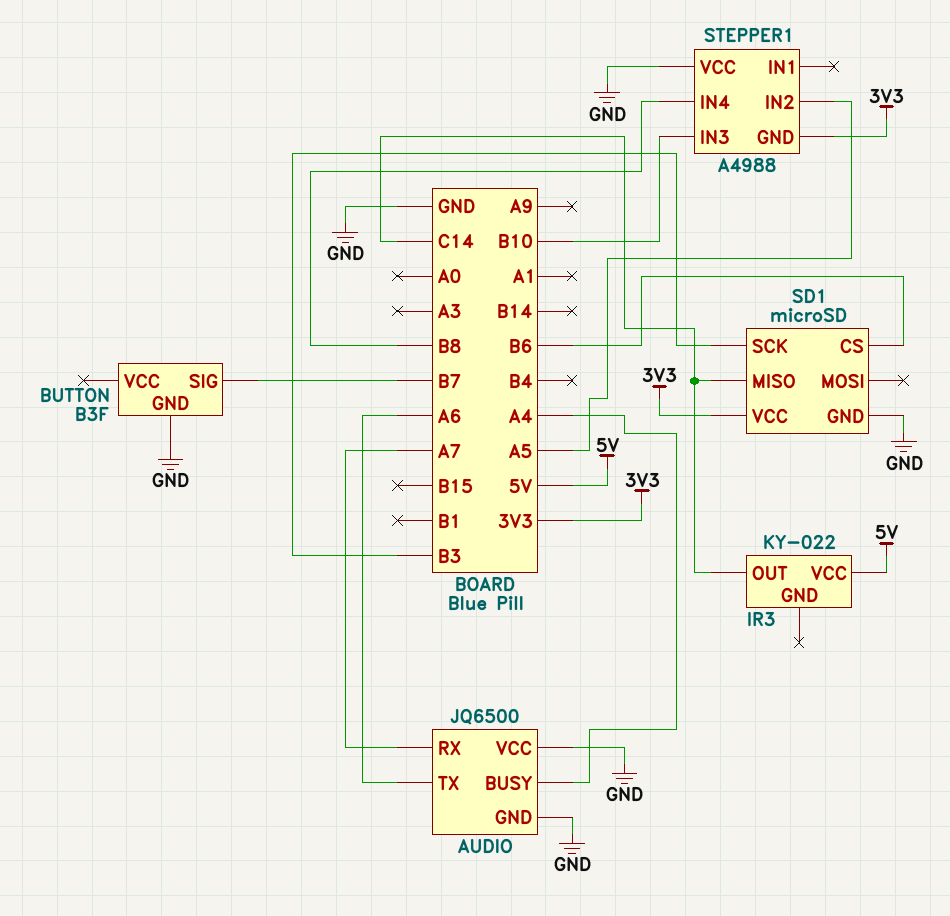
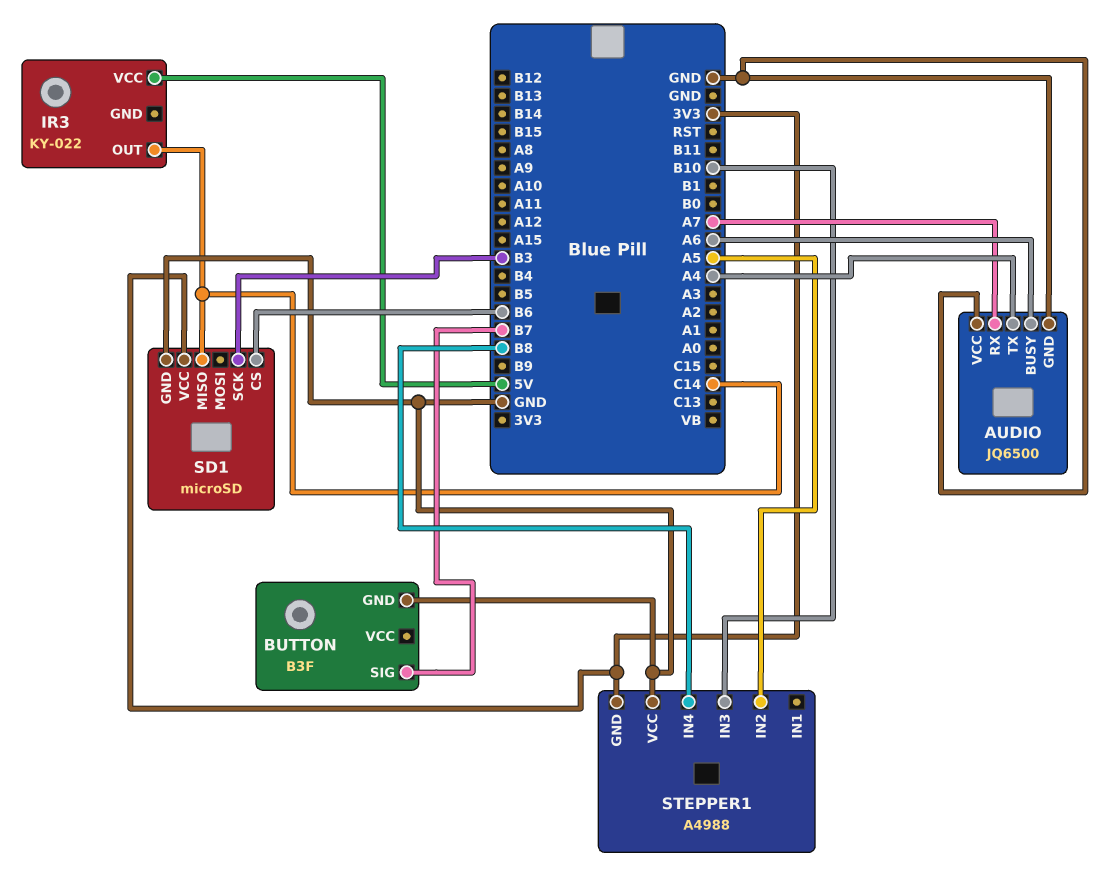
AUDIO pin BUSY: A4 -> A6
AUDIO pin TX: A6 -> A4

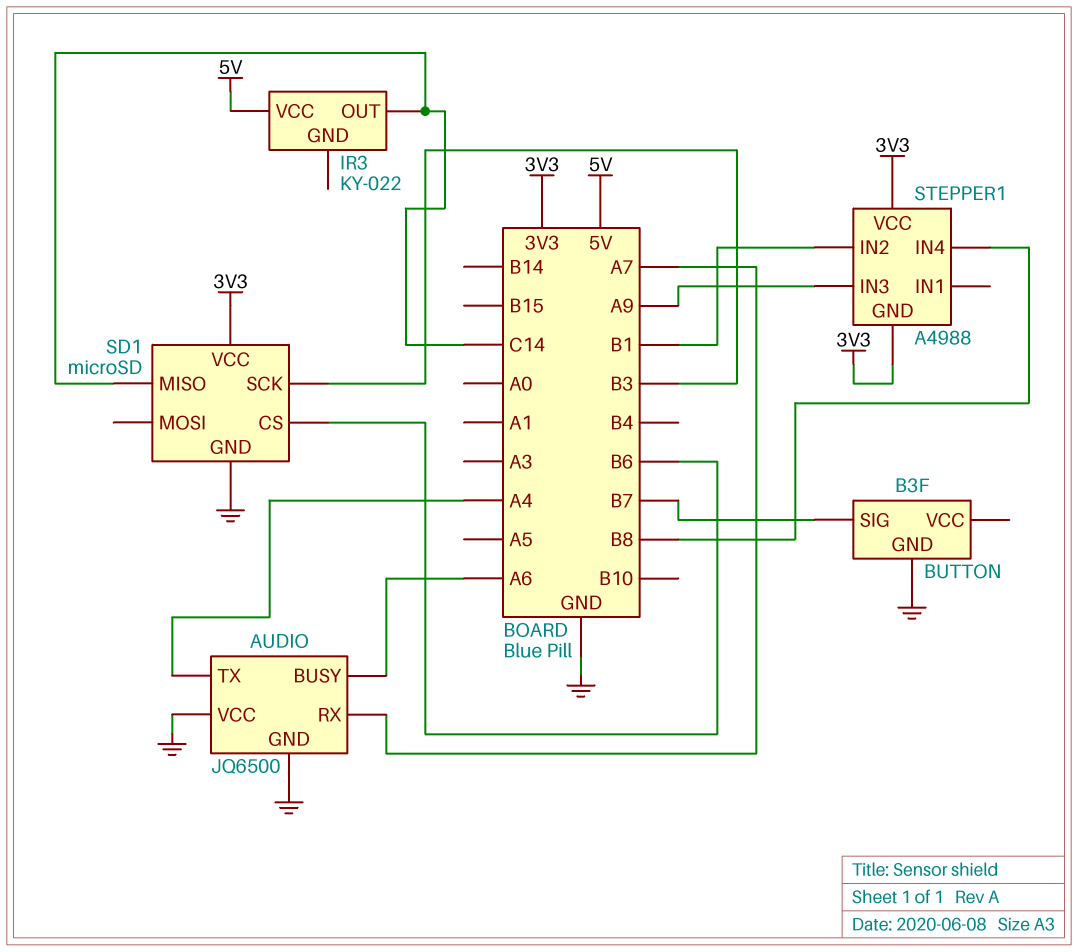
STEPPER1 pin IN2: A5 -> B1
STEPPER1 pin IN3: B10 -> A9
STEPPER1 pin VCC: GND -> 3V3

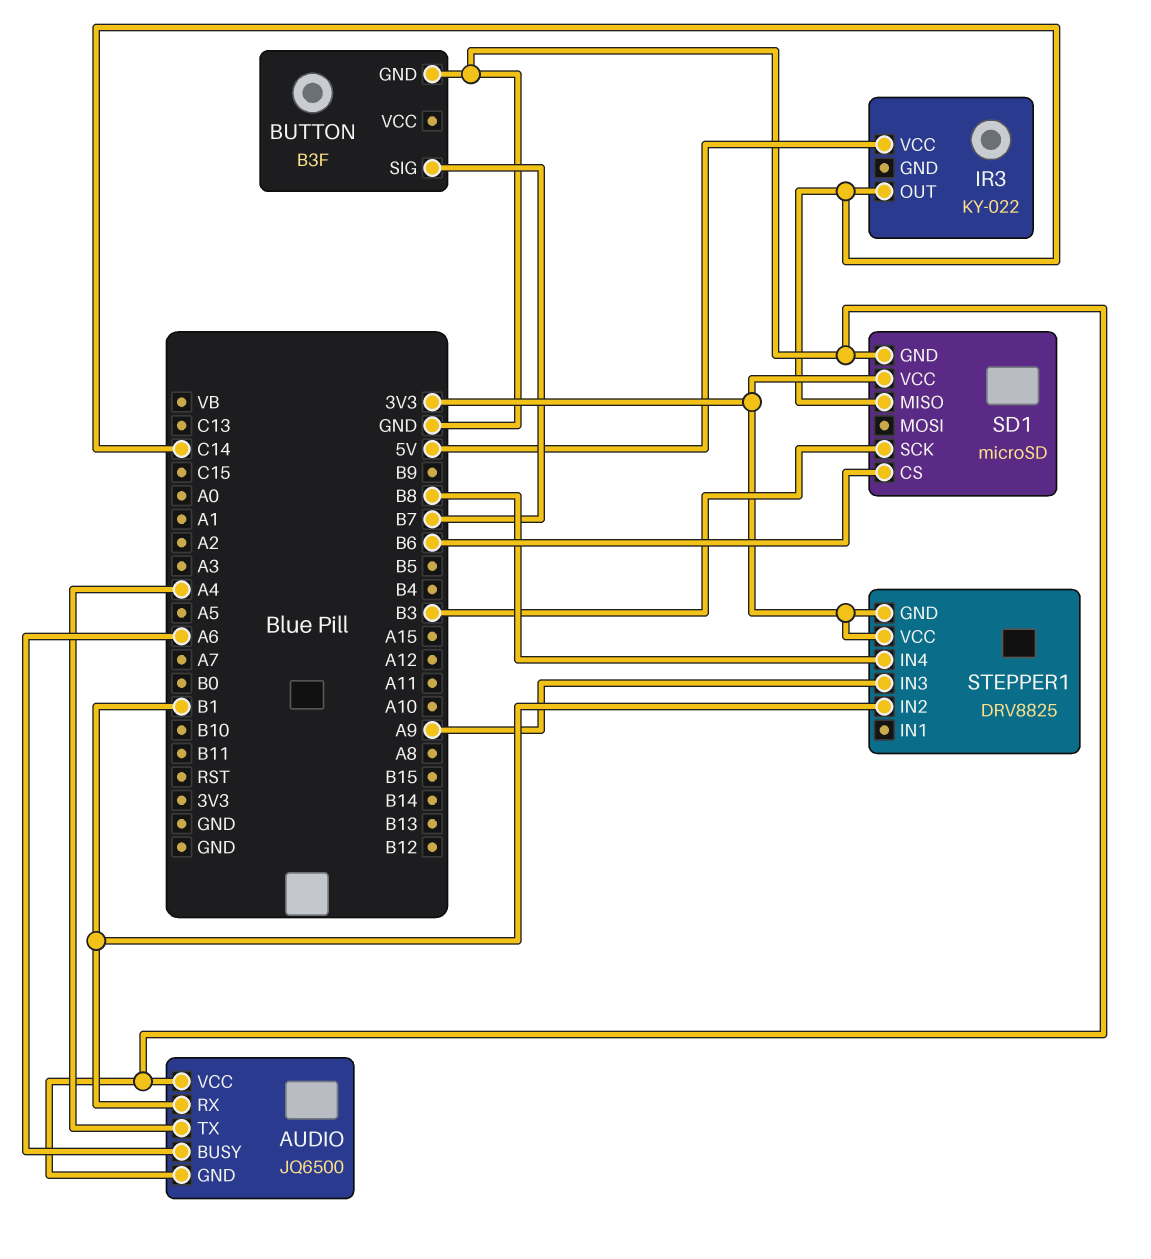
AUDIO pin RX: A7 -> B1
STEPPER1: A4988 -> DRV8825

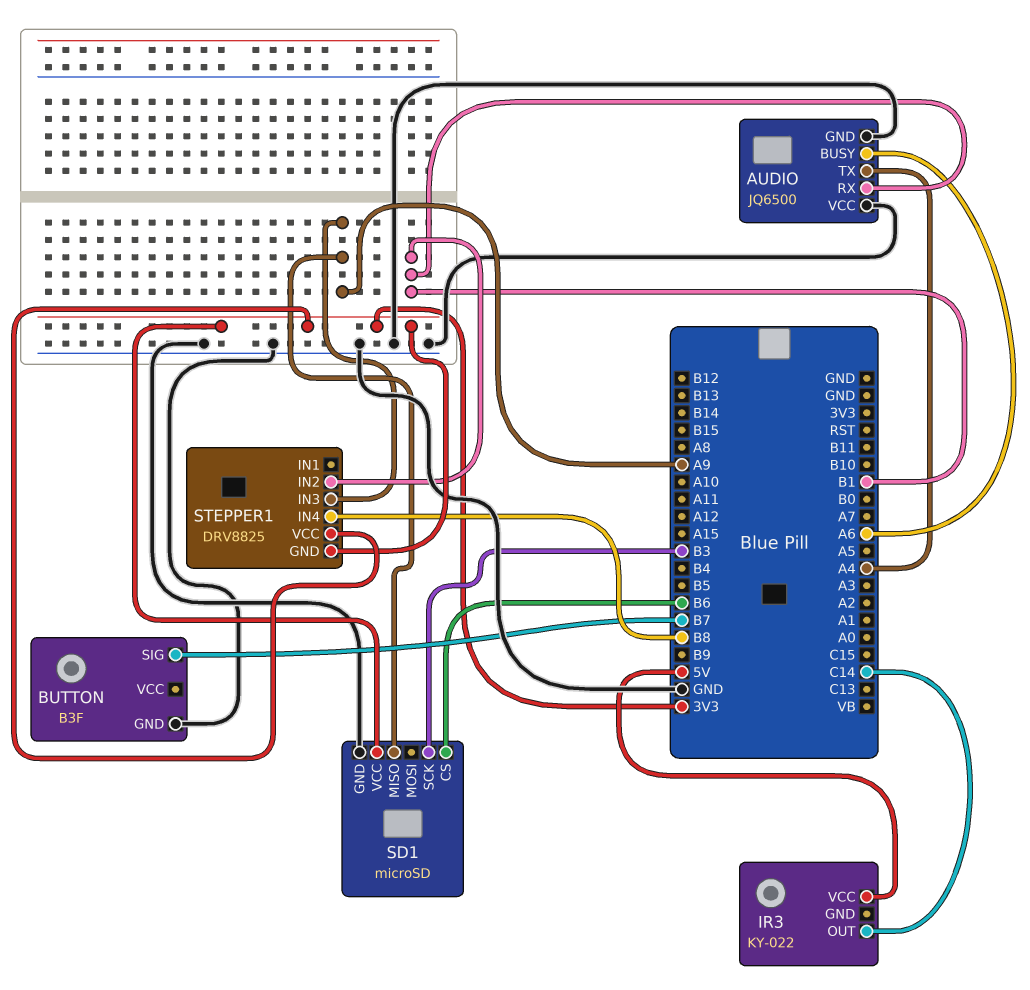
SD1 pin MISO: C14 -> A9

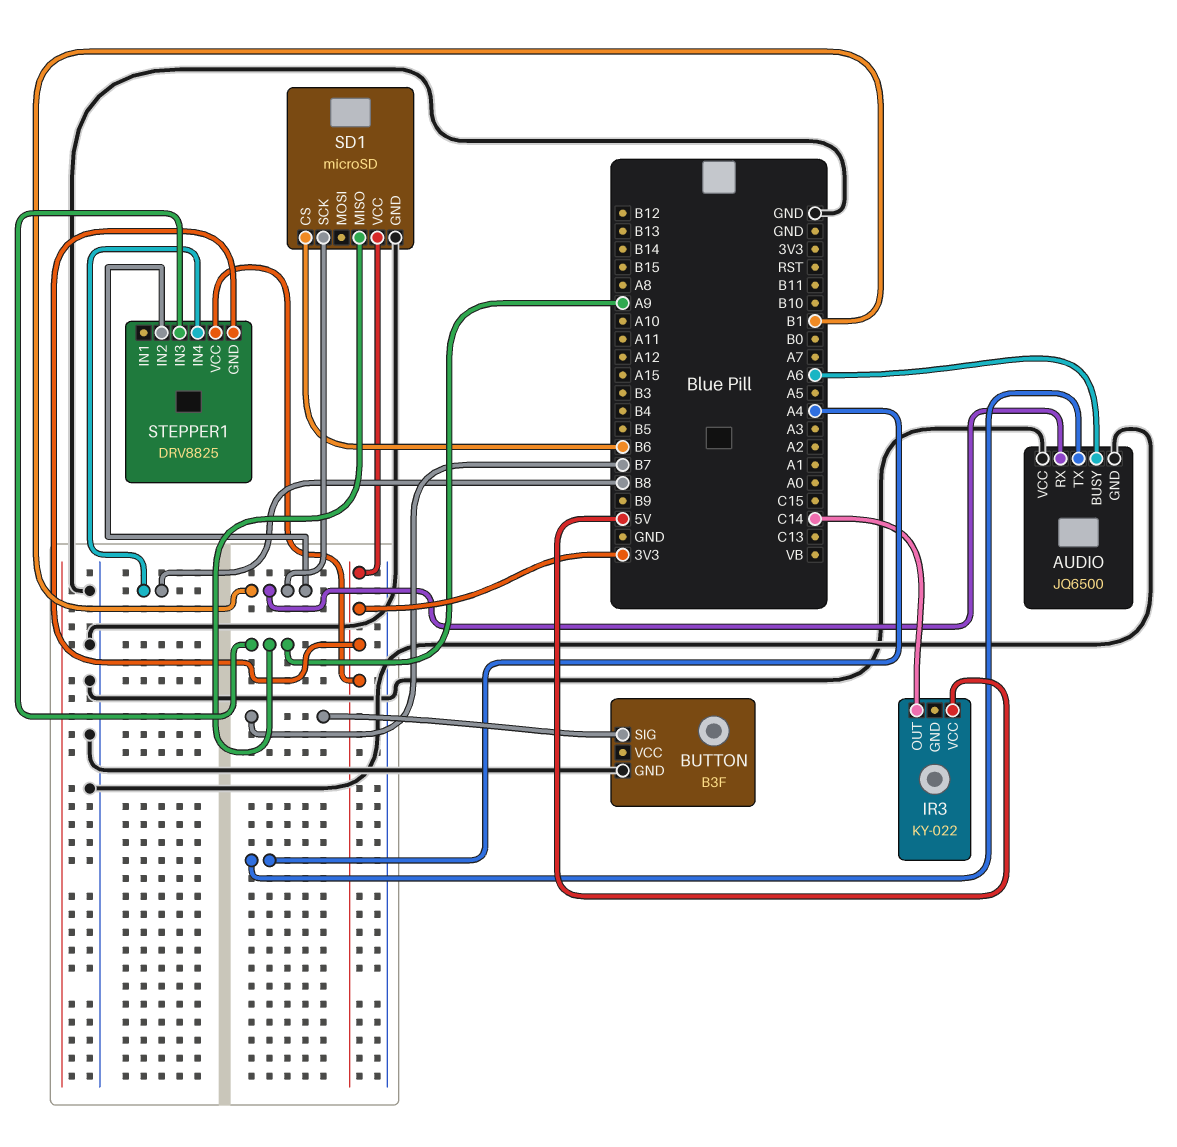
SD1 pin SCK: B3 -> B1

